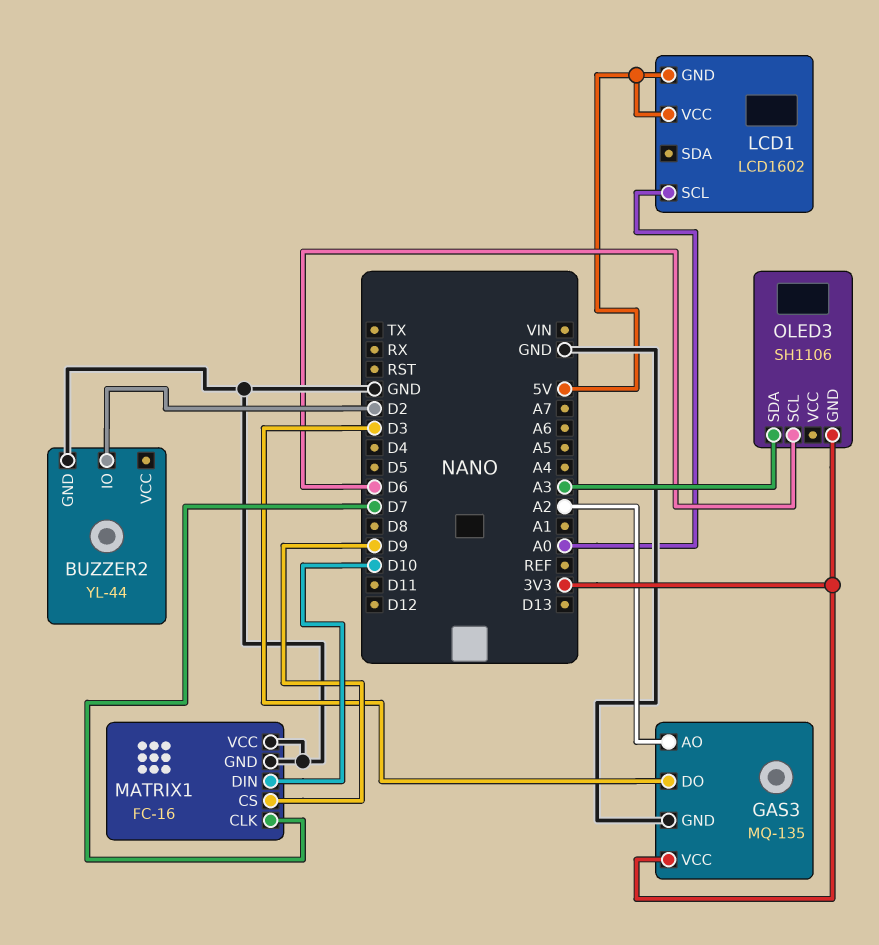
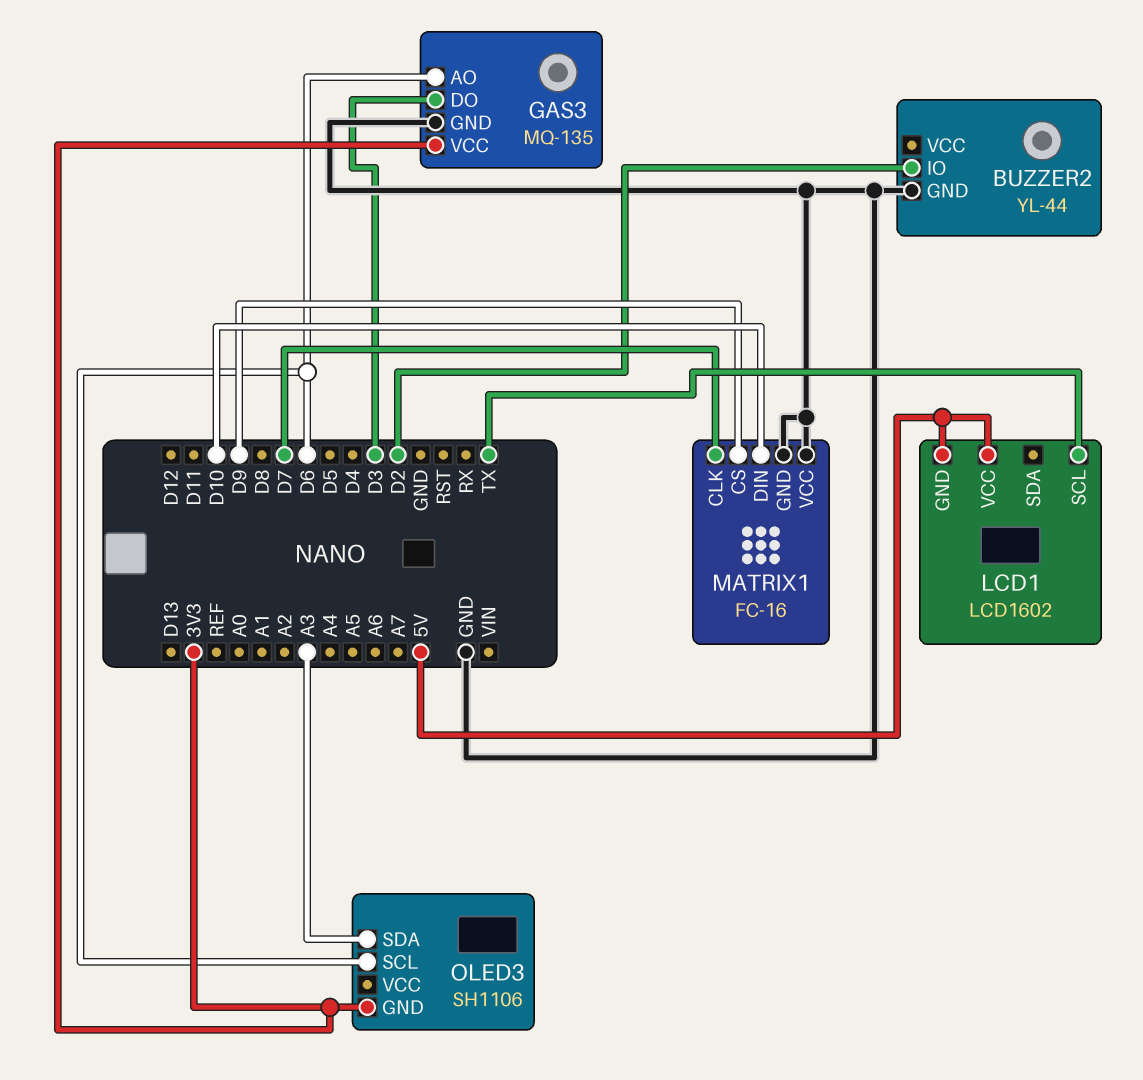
GAS3 pin AO: A2 -> D6
LCD1 pin SCL: A0 -> TX

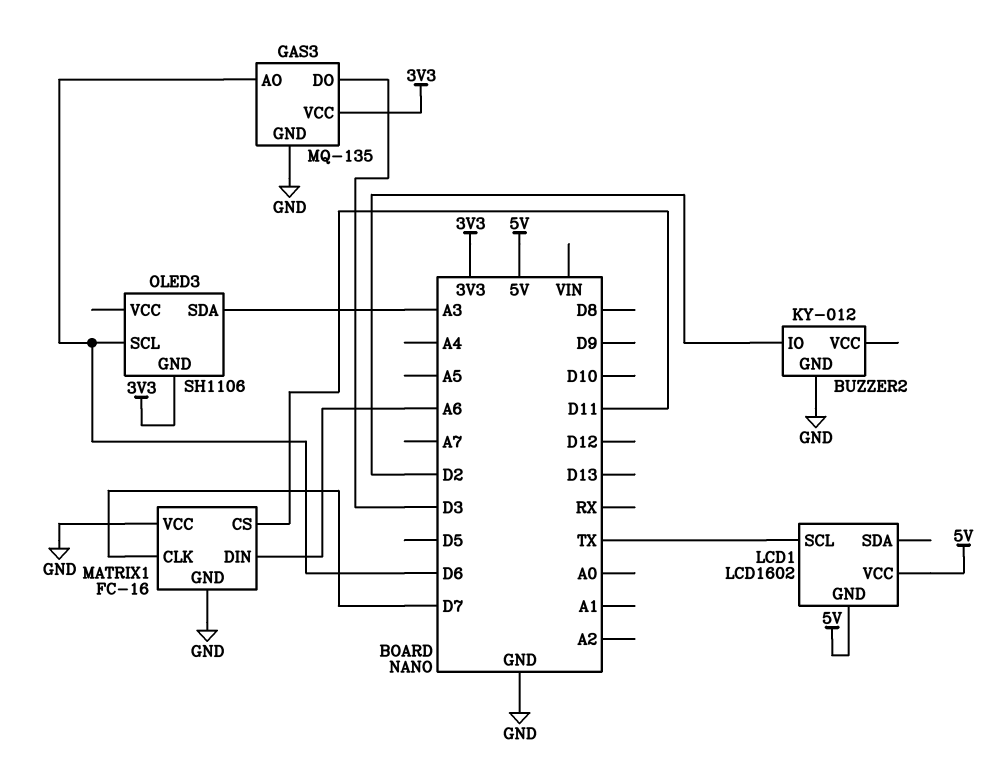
BUZZER2: YL-44 -> KY-012
MATRIX1 pin CS: D9 -> D11
MATRIX1 pin DIN: D10 -> A6

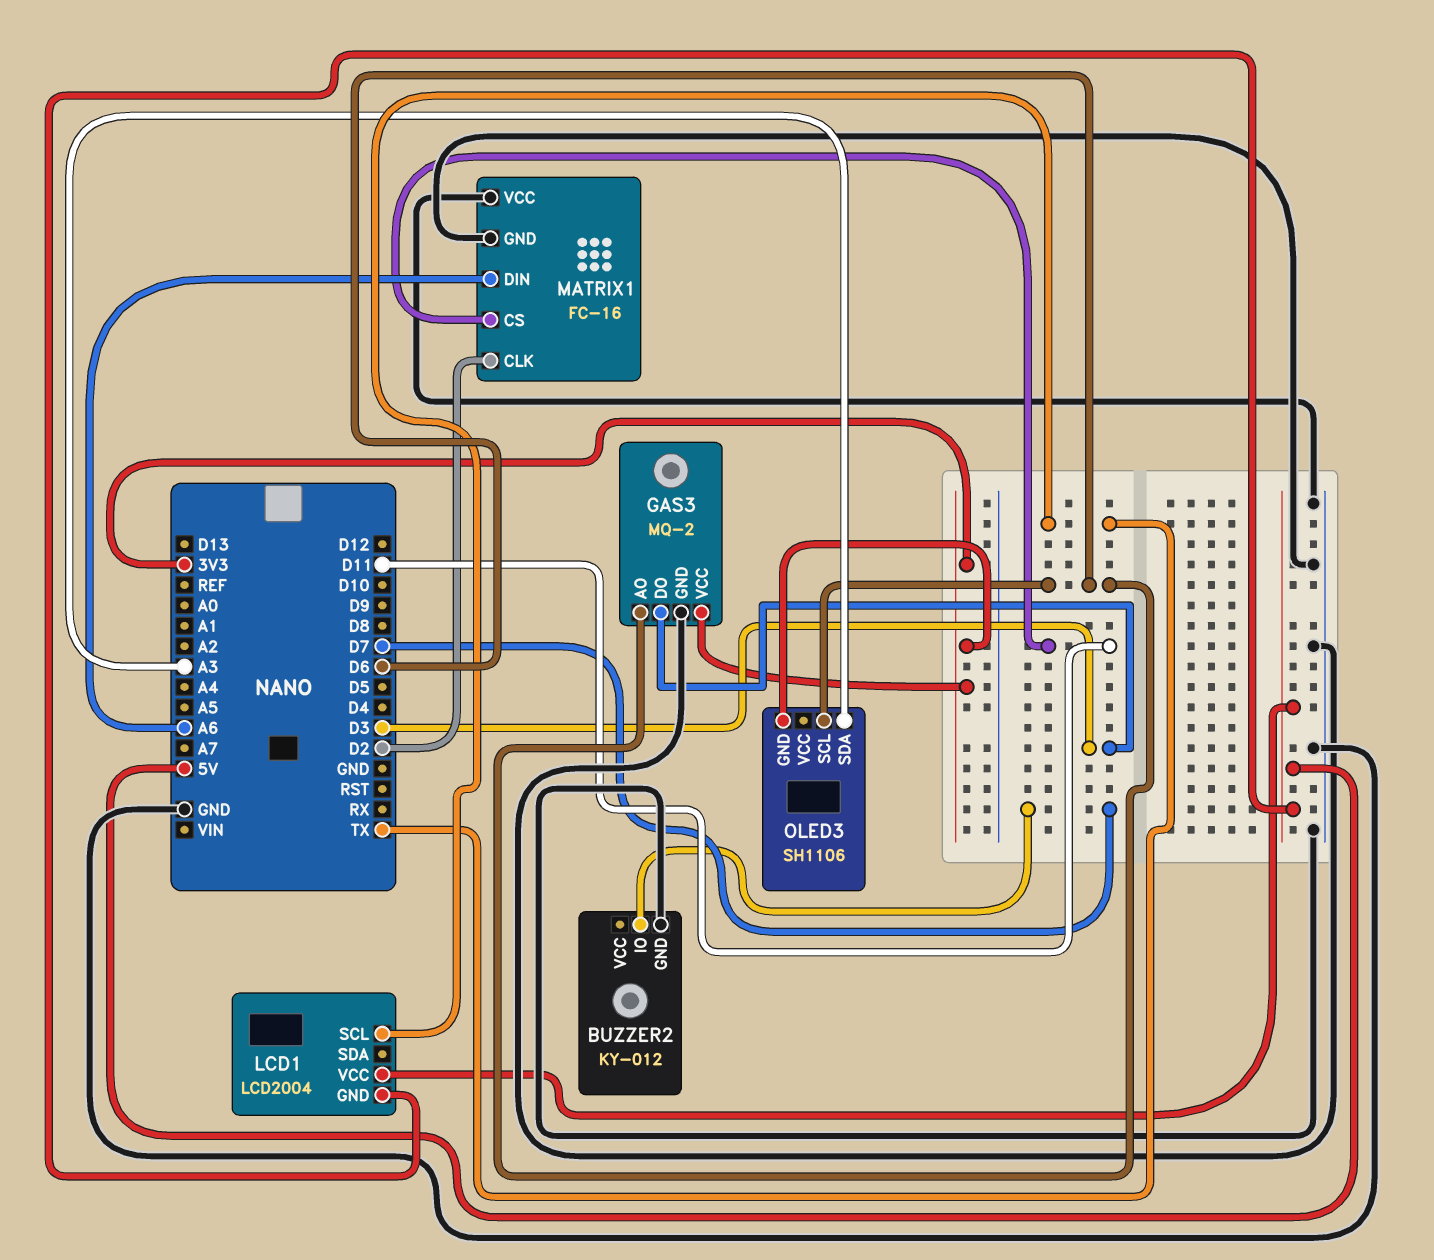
BUZZER2 pin IO: D2 -> D7
GAS3: MQ-135 -> MQ-2
LCD1: LCD1602 -> LCD2004
MATRIX1 pin CLK: D7 -> D2

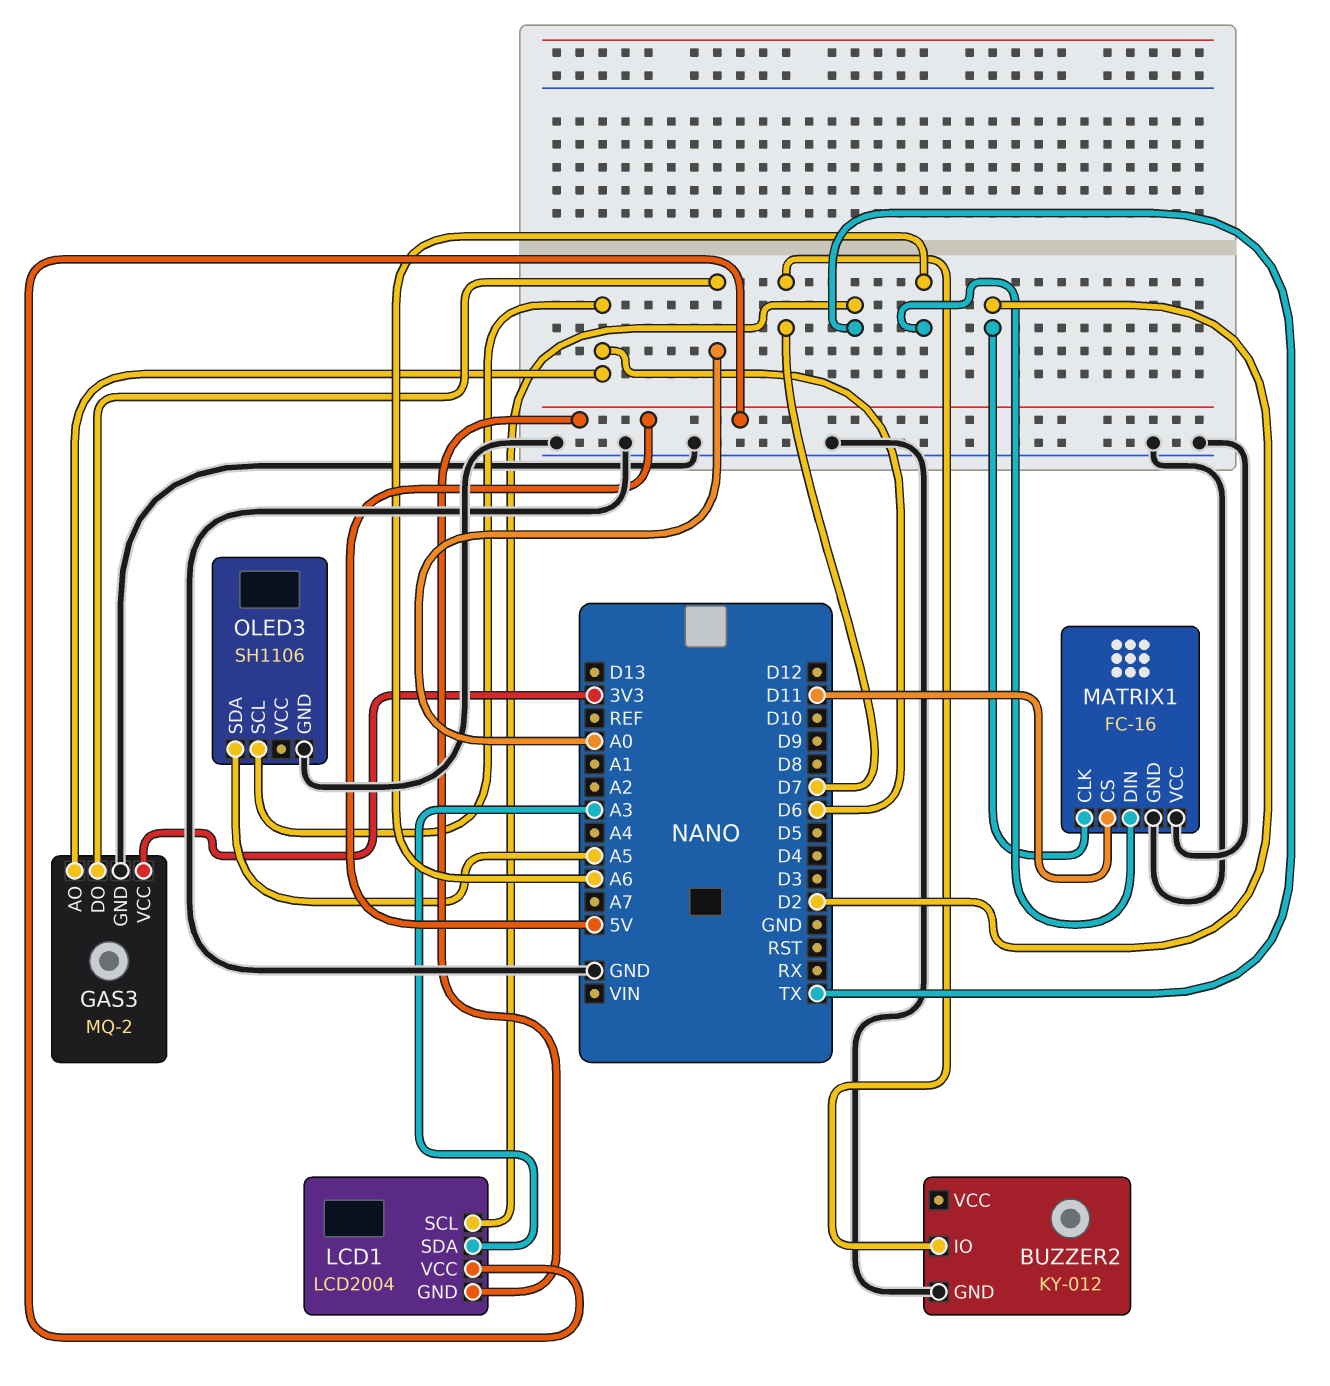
GAS3 pin DO: D3 -> A0
LCD1 pin SDA: none -> A3
OLED3 pin GND: 3V3 -> GND
OLED3 pin SDA: A3 -> A5

